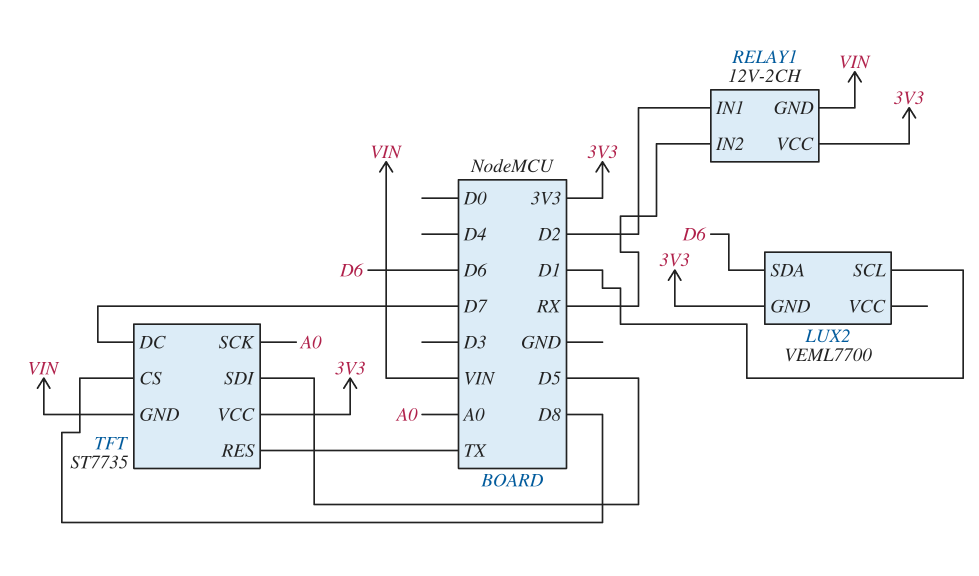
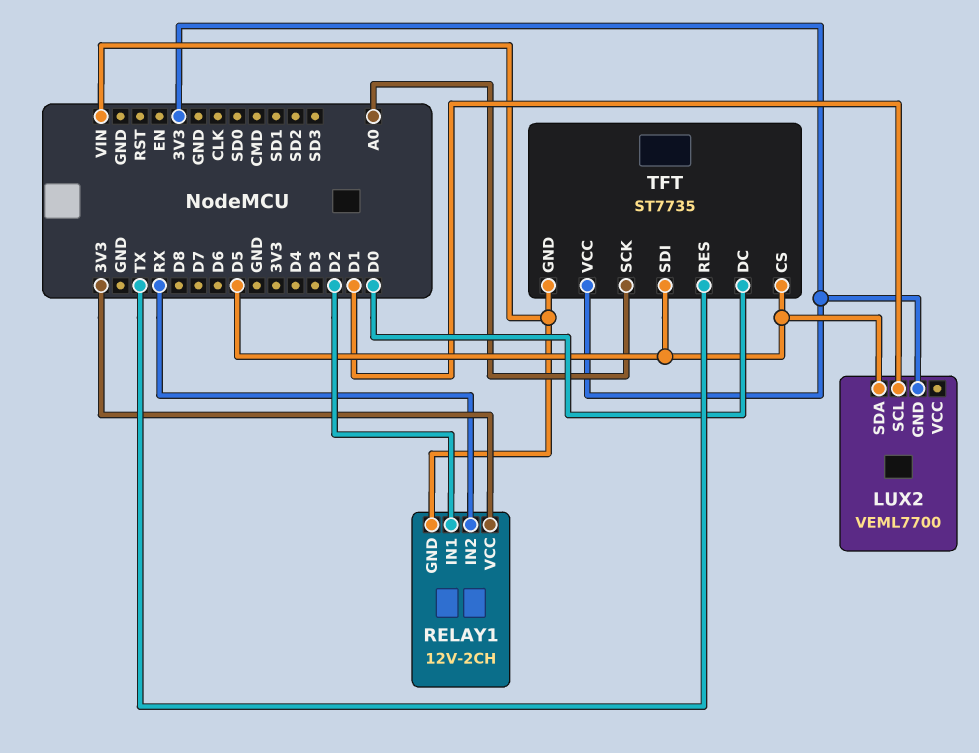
LUX2 pin SDA: D6 -> D5
TFT pin CS: D8 -> D5
TFT pin DC: D7 -> D0

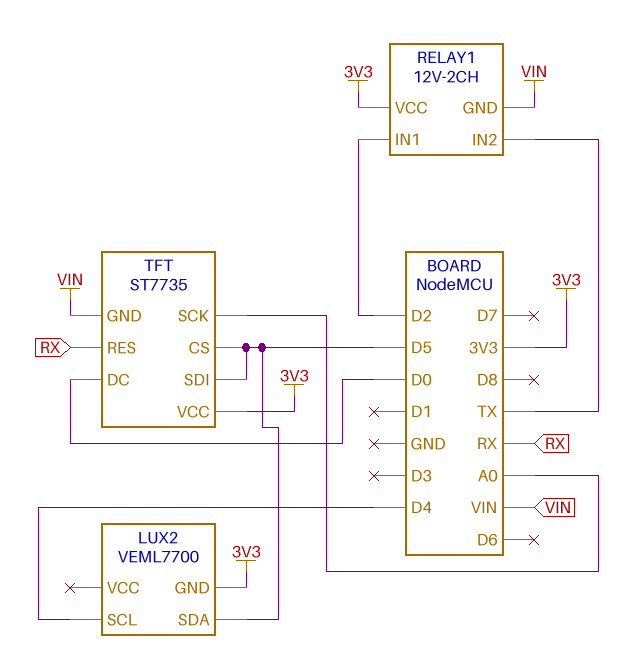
LUX2 pin SCL: D1 -> D4
RELAY1 pin IN2: RX -> TX
TFT pin RES: TX -> RX

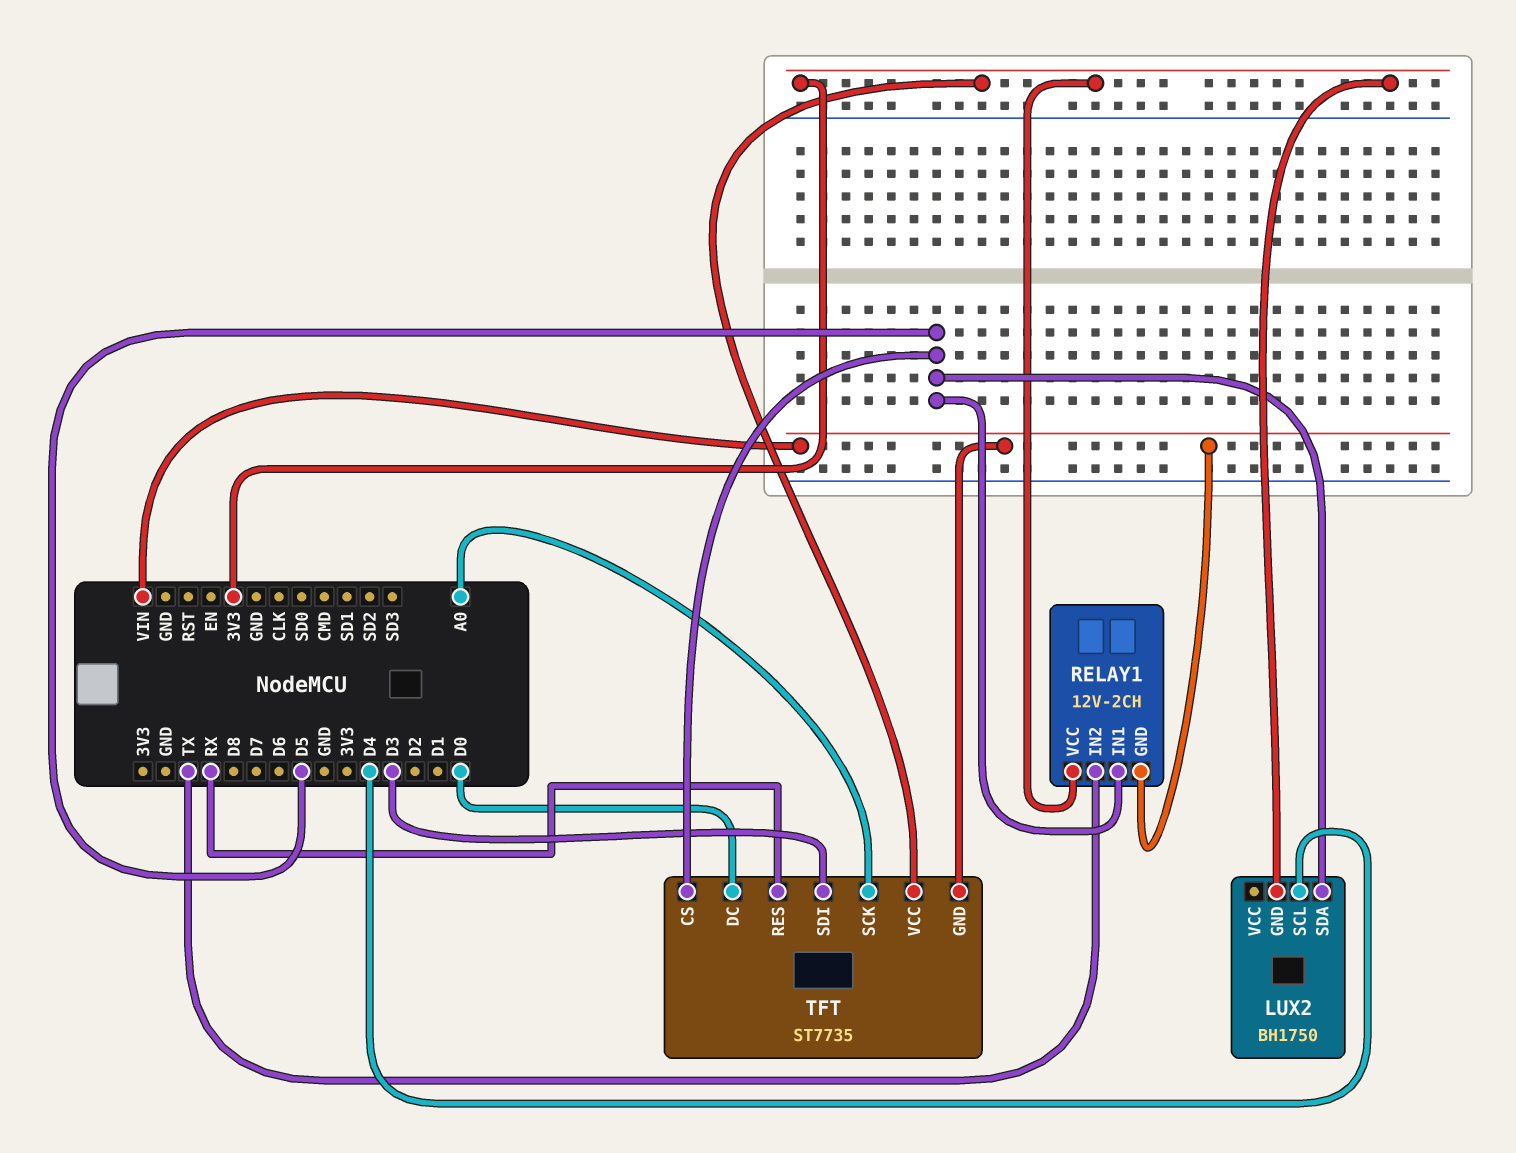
LUX2: VEML7700 -> BH1750
RELAY1 pin IN1: D2 -> D5
TFT pin SDI: D5 -> D3

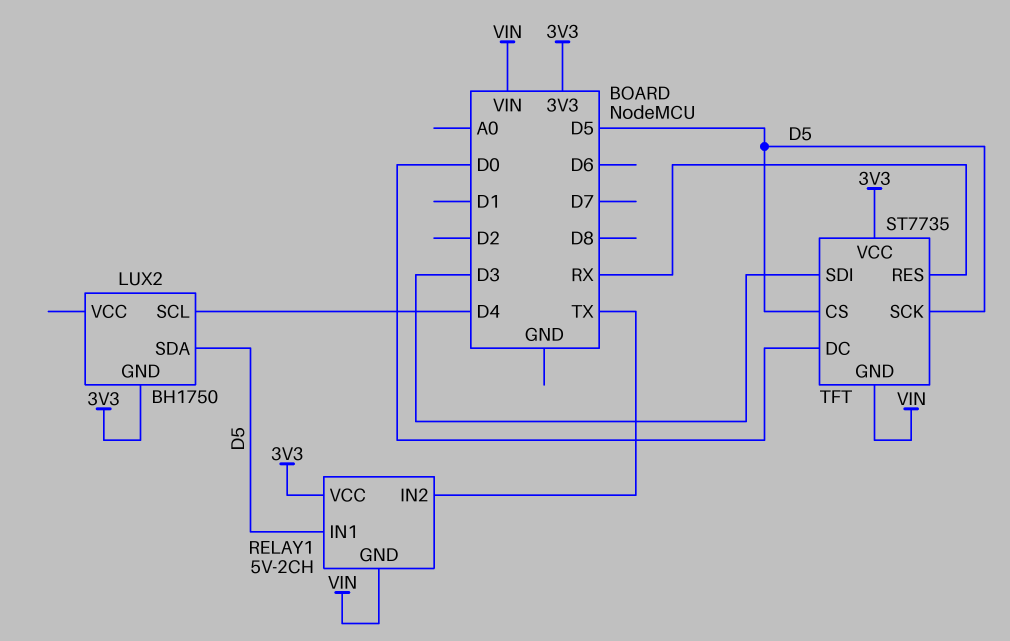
RELAY1: 12V-2CH -> 5V-2CH
TFT pin SCK: A0 -> D5

